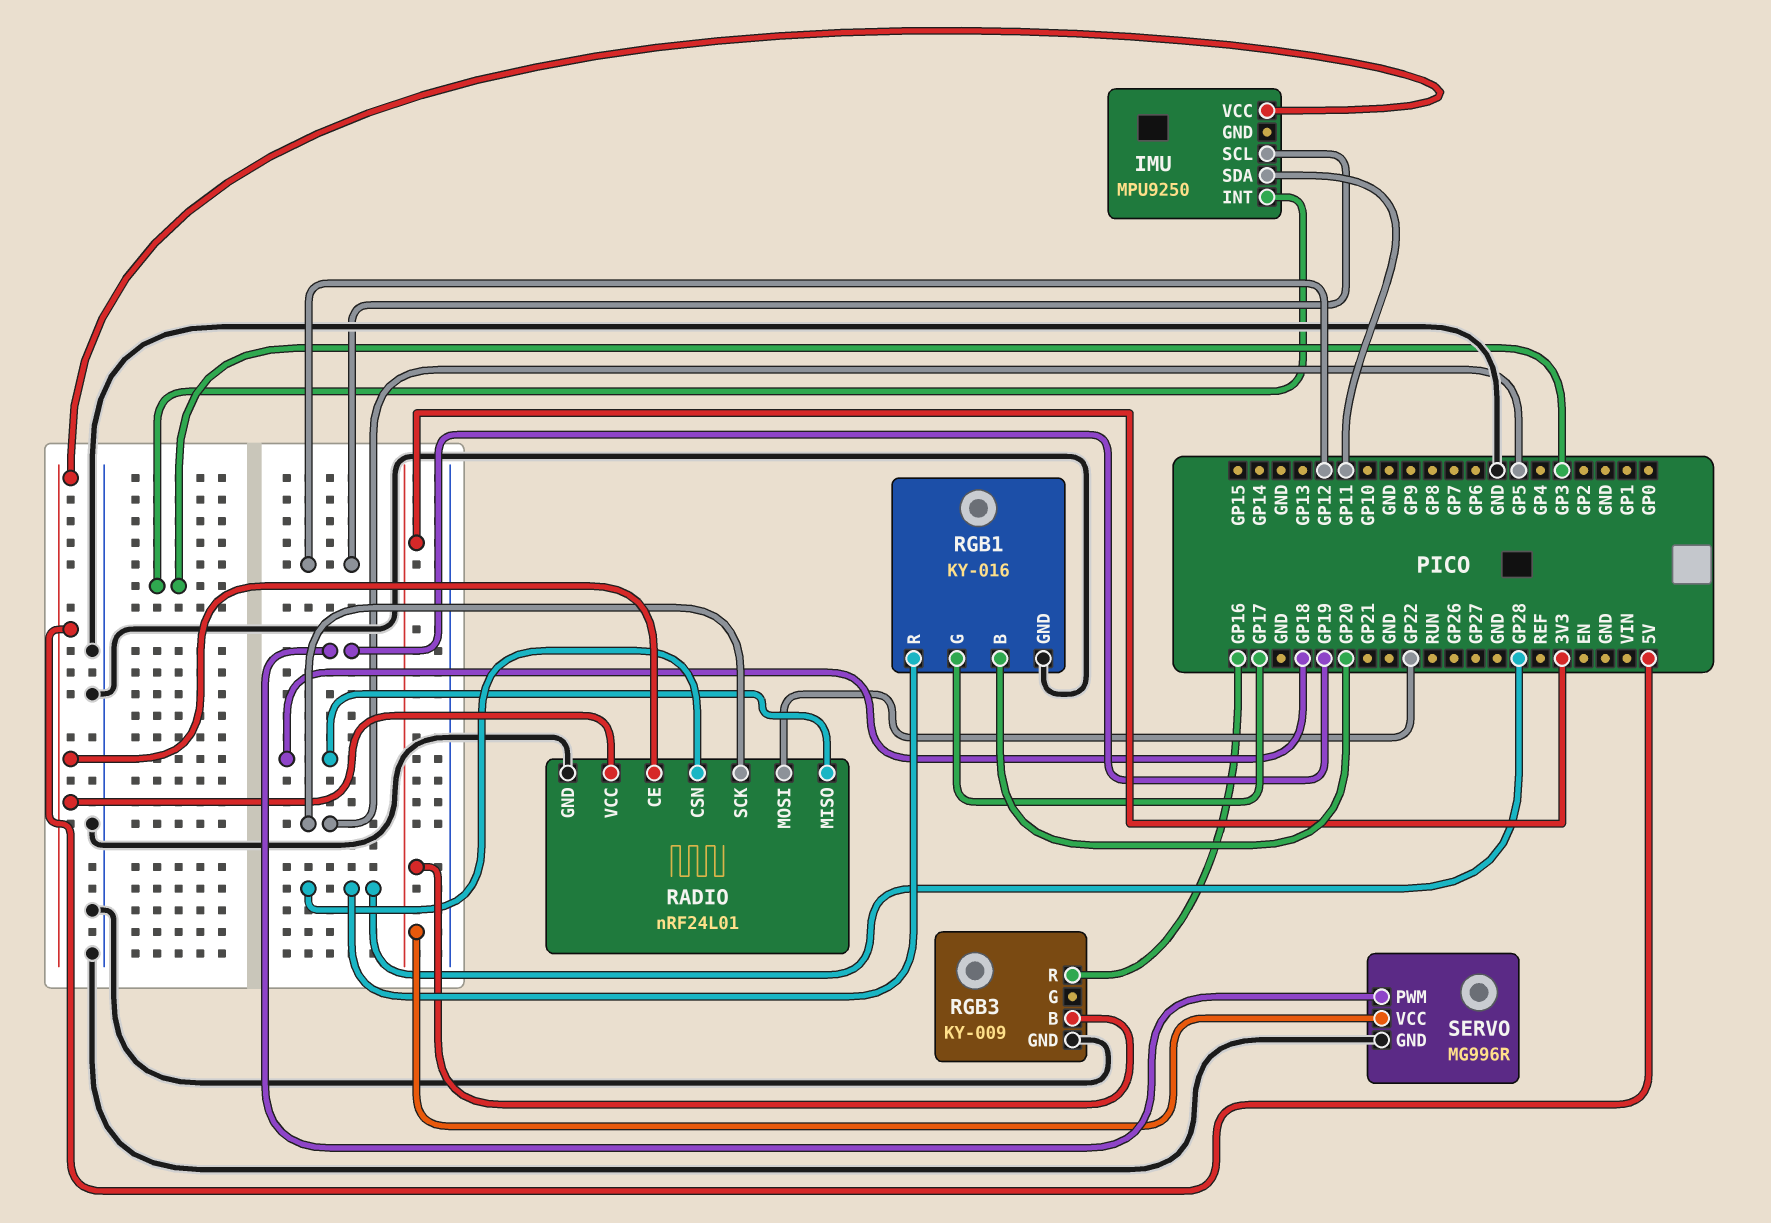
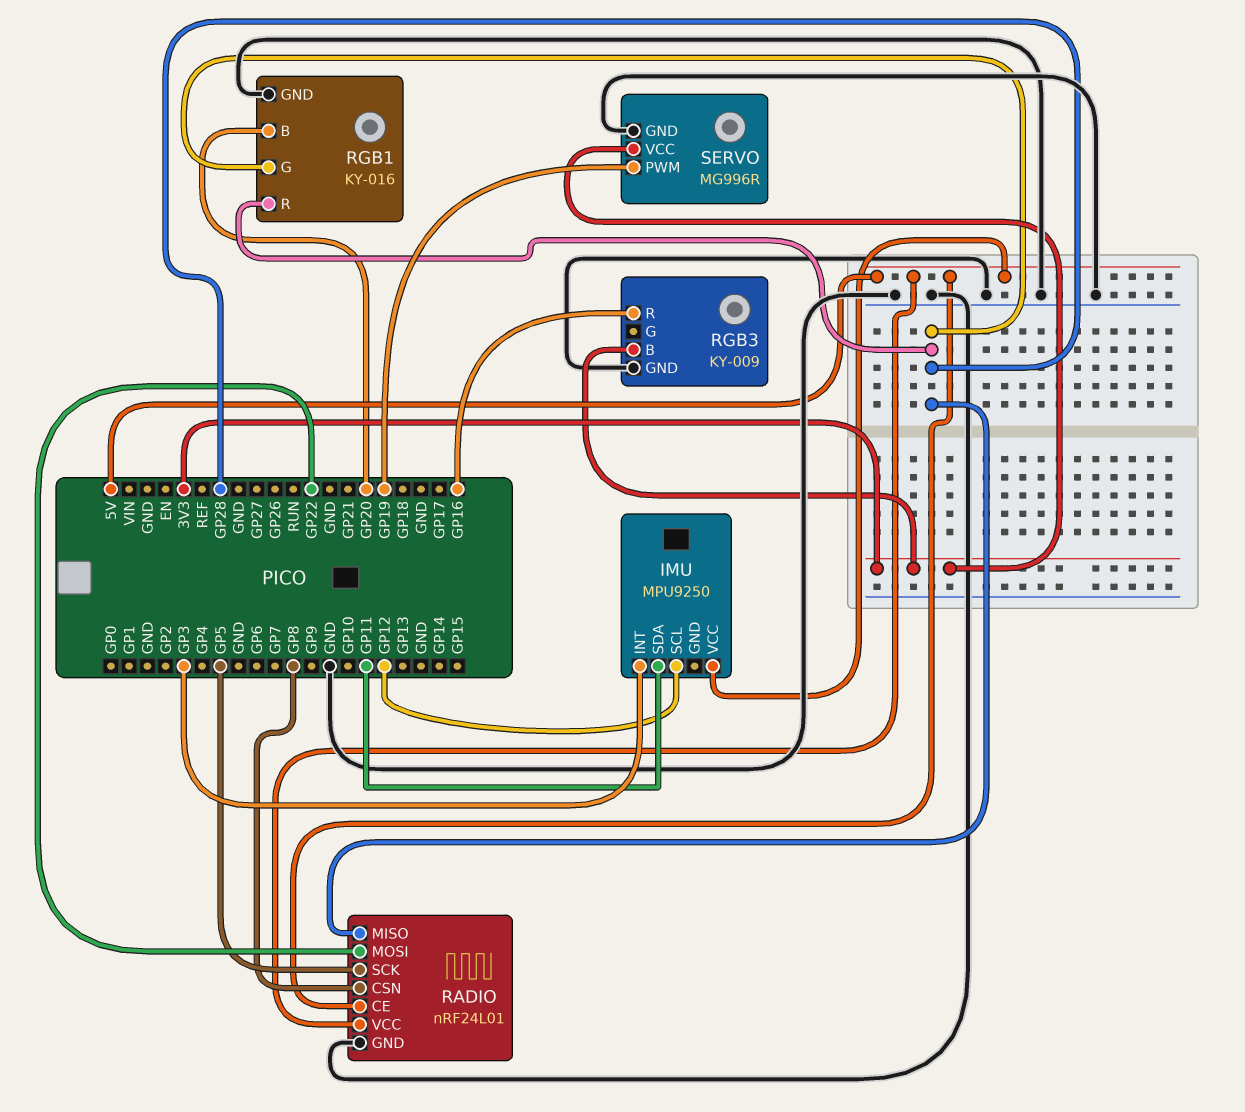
RADIO pin CSN: GP28 -> GP8
RADIO pin MISO: GP18 -> GP28
RGB1 pin G: GP17 -> GP28

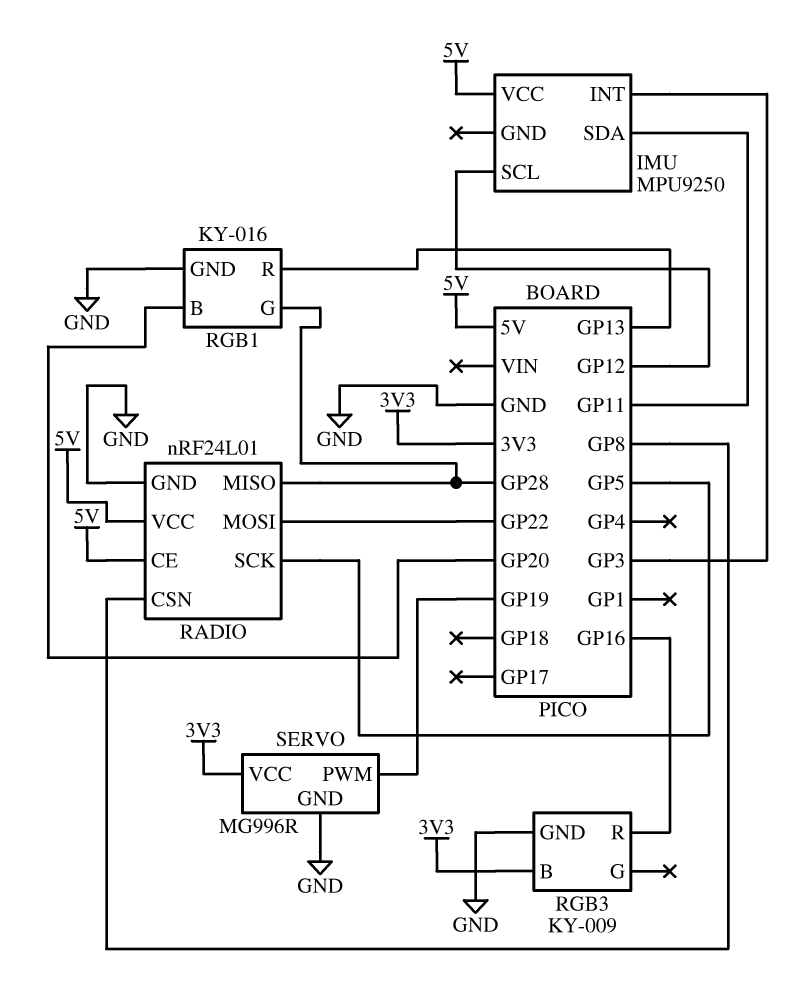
RGB1 pin R: GP28 -> GP13

